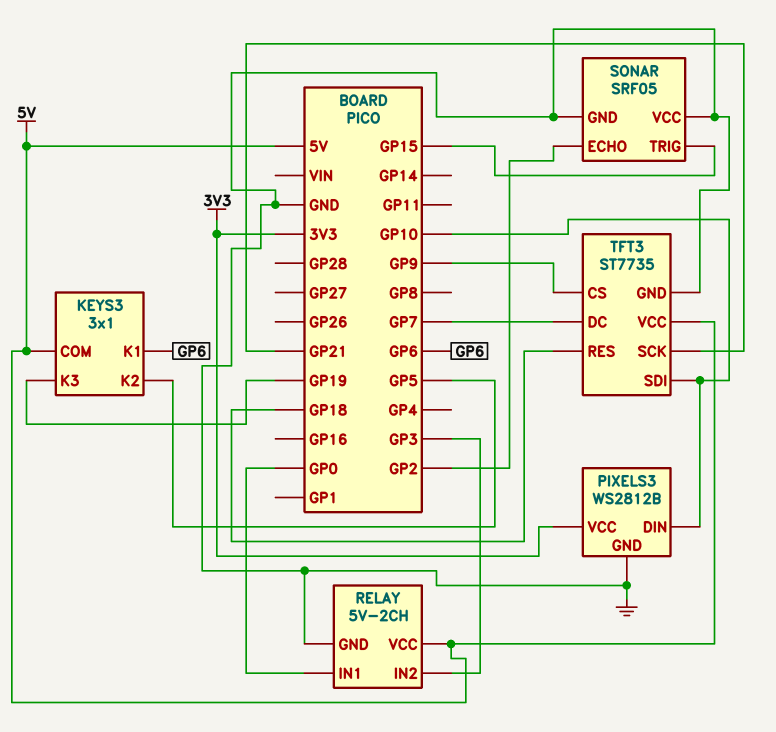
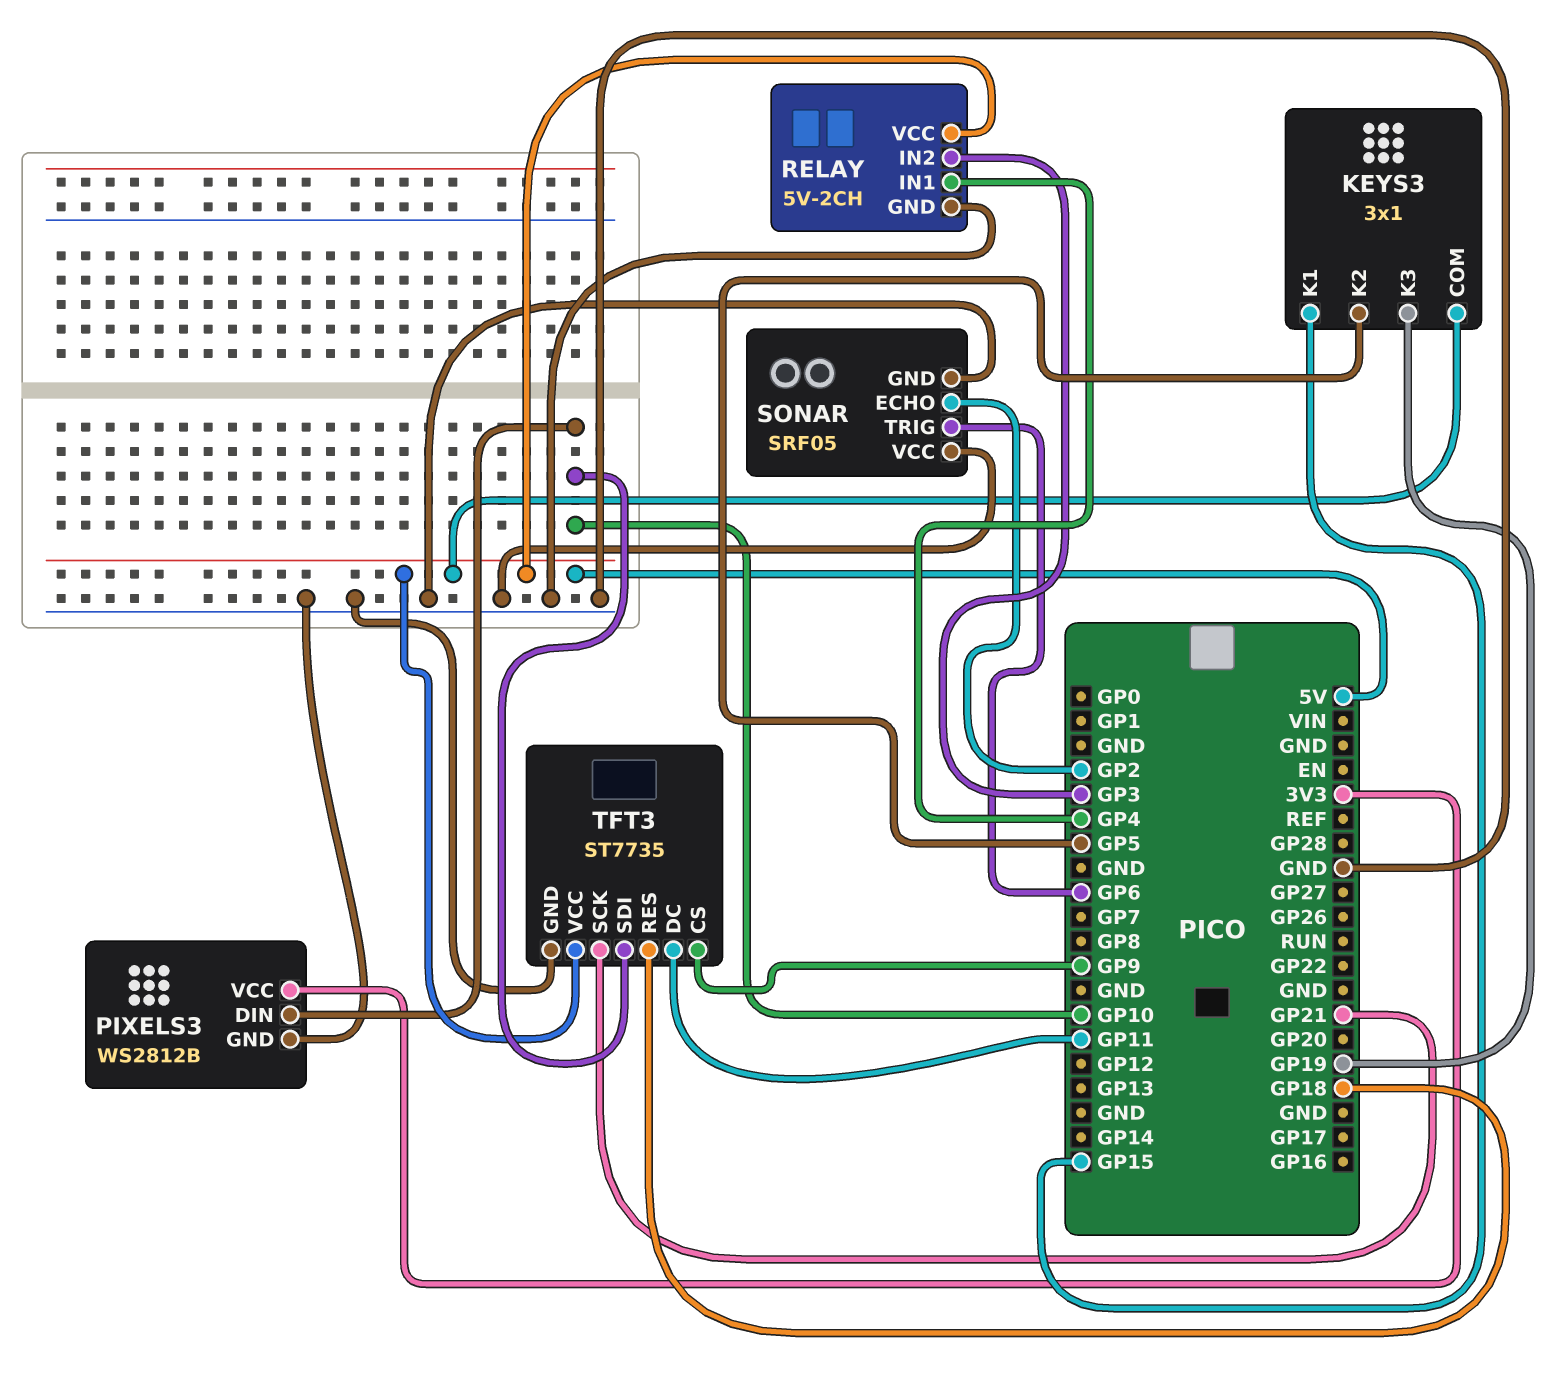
KEYS3 pin K1: GP6 -> GP15
RELAY pin IN1: GP0 -> GP4
SONAR pin TRIG: GP15 -> GP6
TFT3 pin DC: GP7 -> GP11

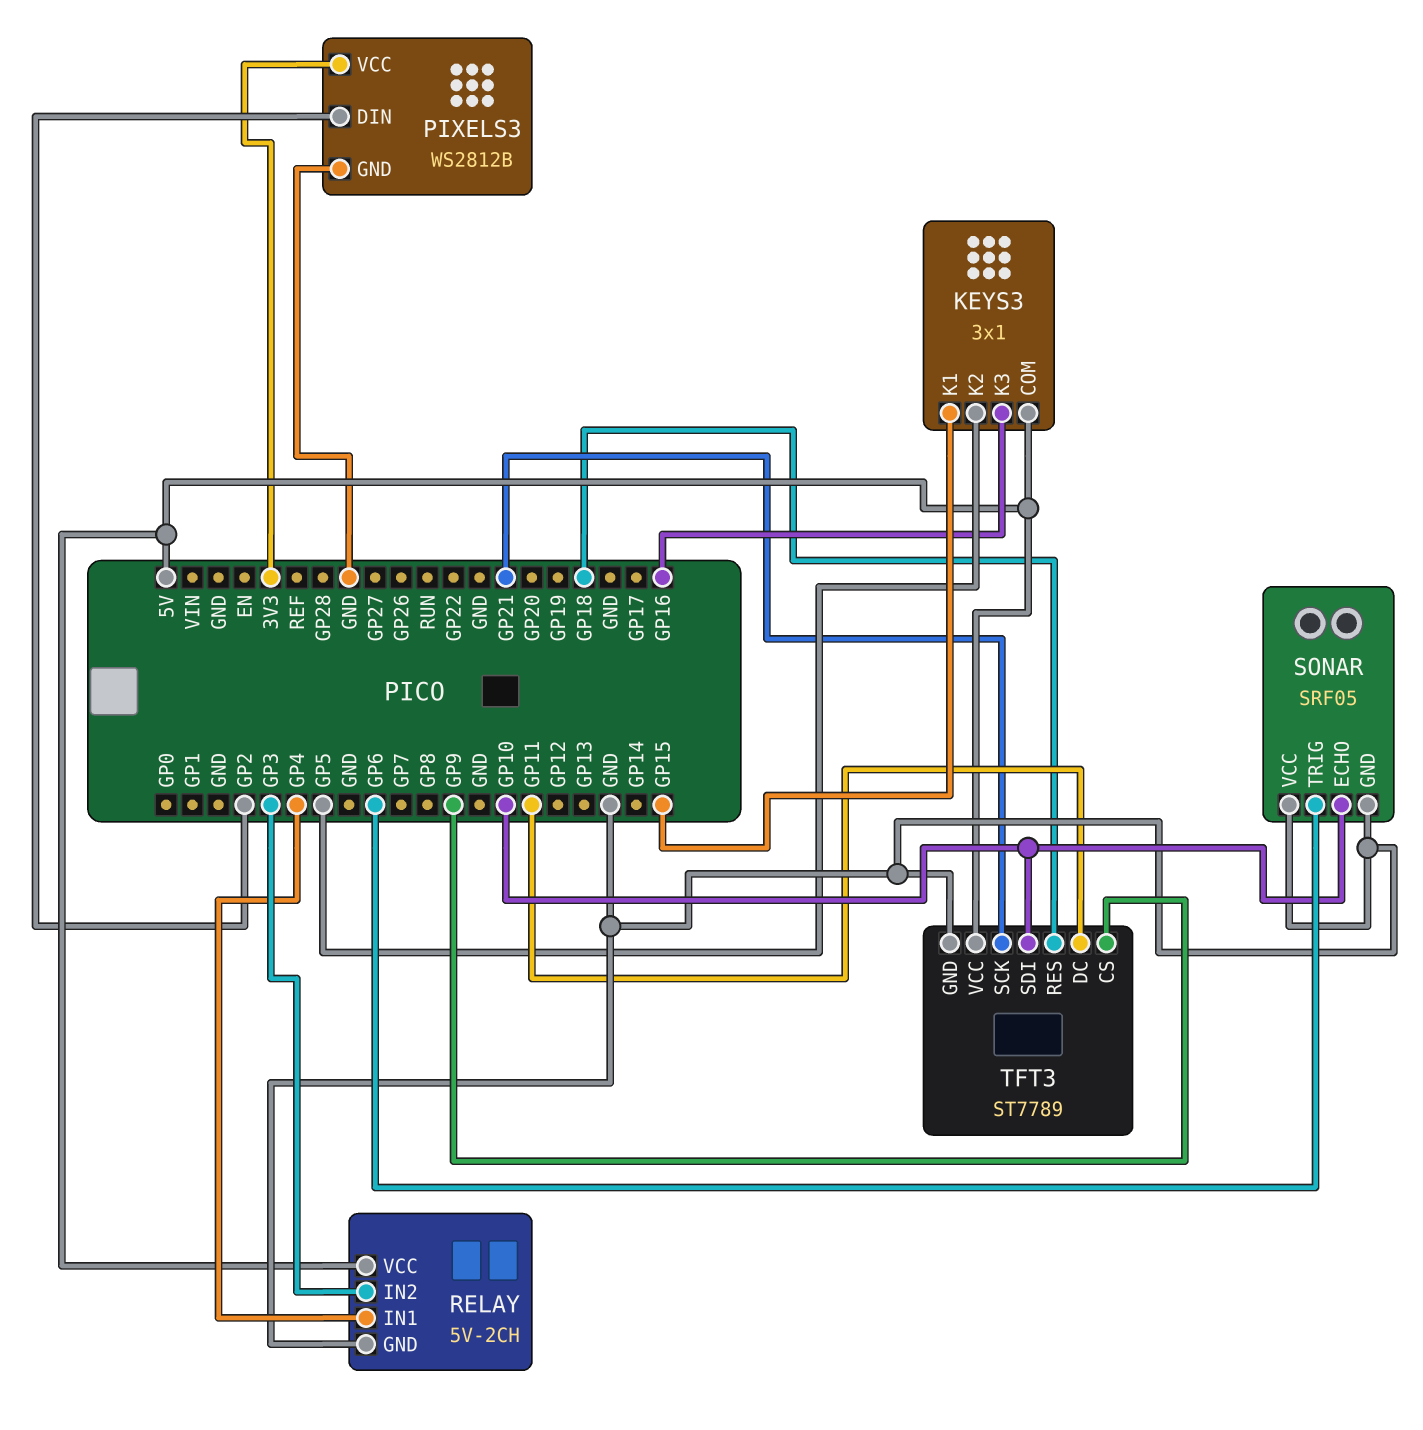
KEYS3 pin K3: GP19 -> GP16
PIXELS3 pin DIN: GP10 -> GP2
SONAR pin ECHO: GP2 -> GP10
TFT3: ST7735 -> ST7789

